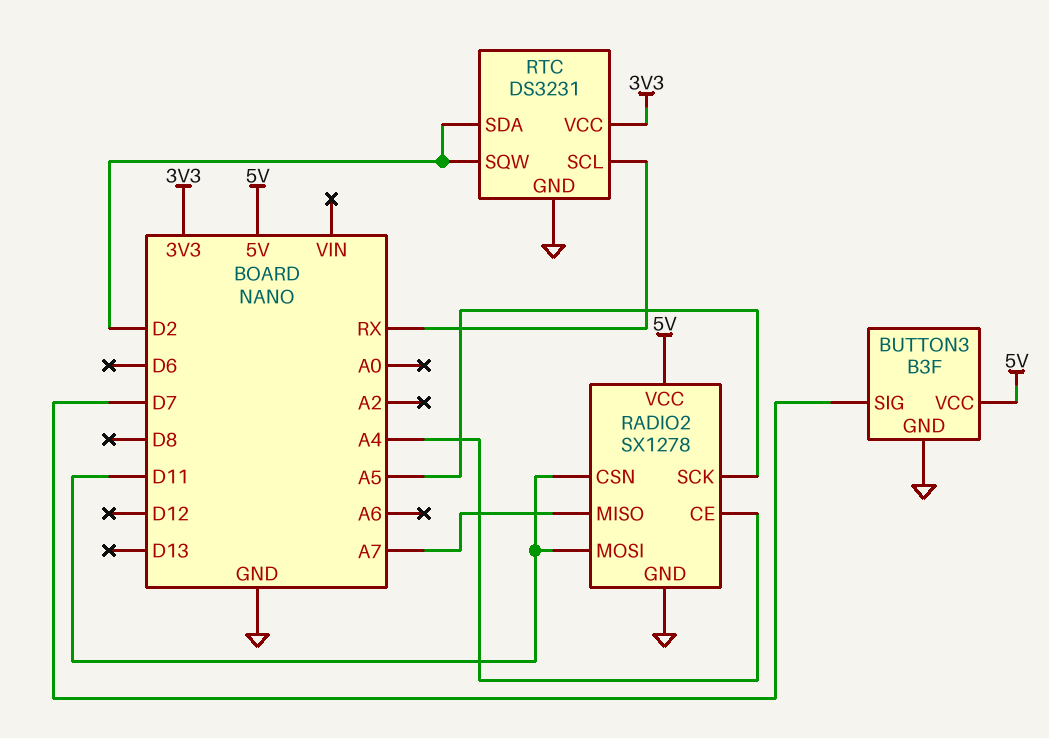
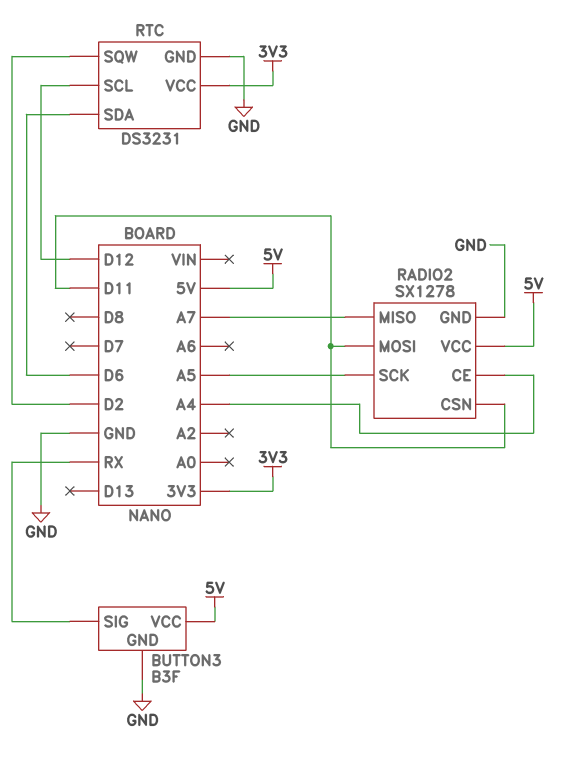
BUTTON3 pin SIG: D7 -> RX
RTC pin SCL: RX -> D12
RTC pin SDA: D2 -> D6

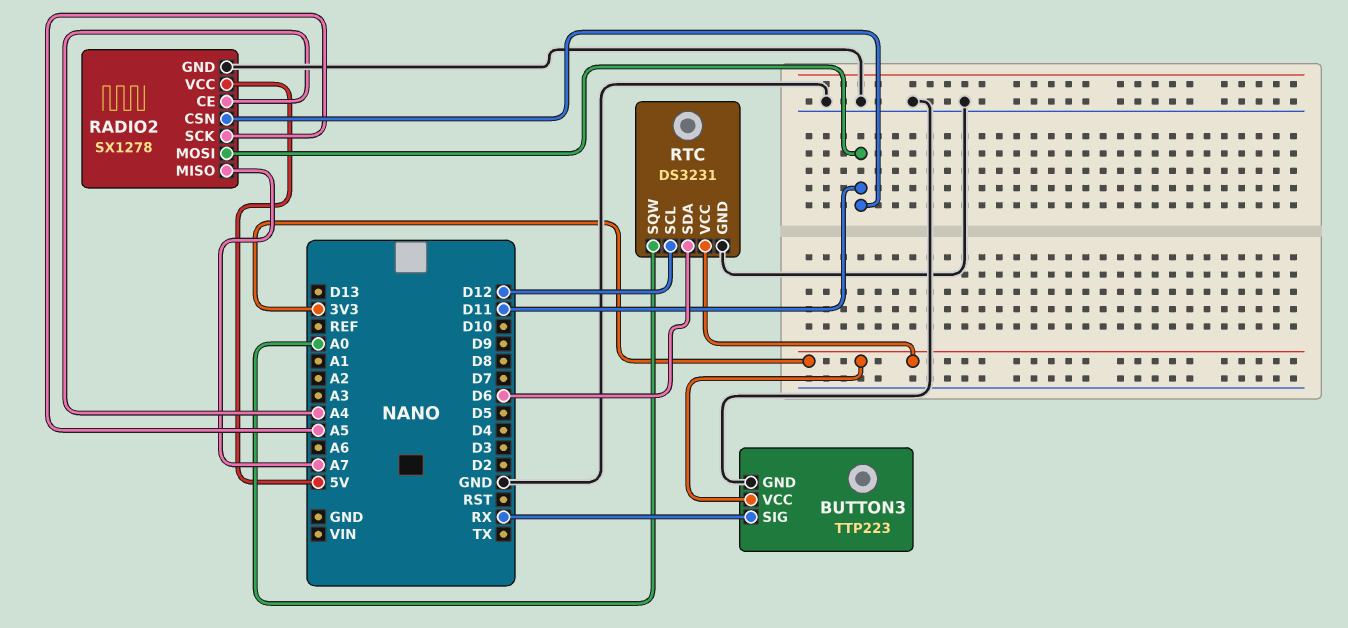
BUTTON3: B3F -> TTP223
BUTTON3 pin VCC: 5V -> 3V3
RTC pin SQW: D2 -> A0

